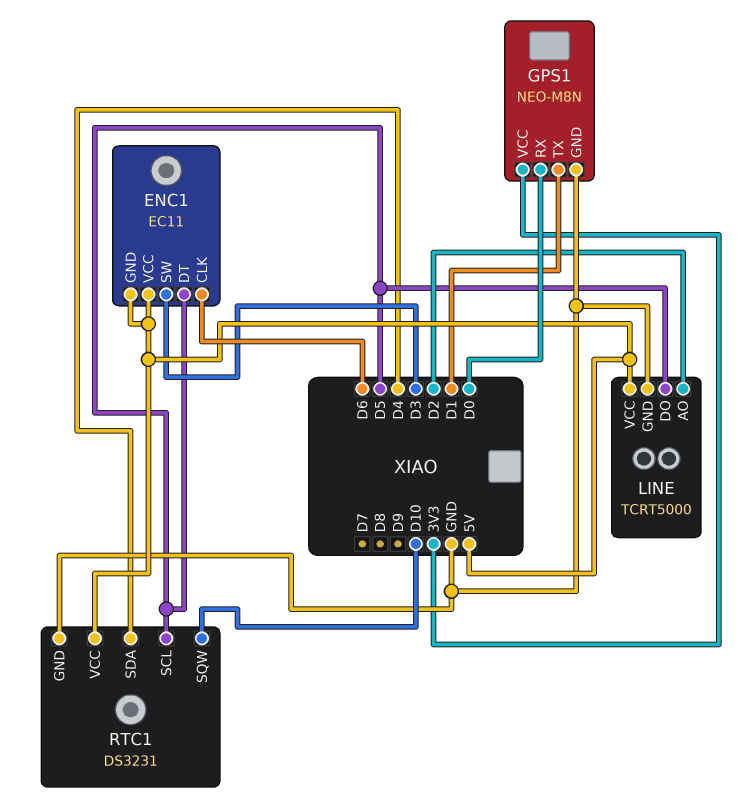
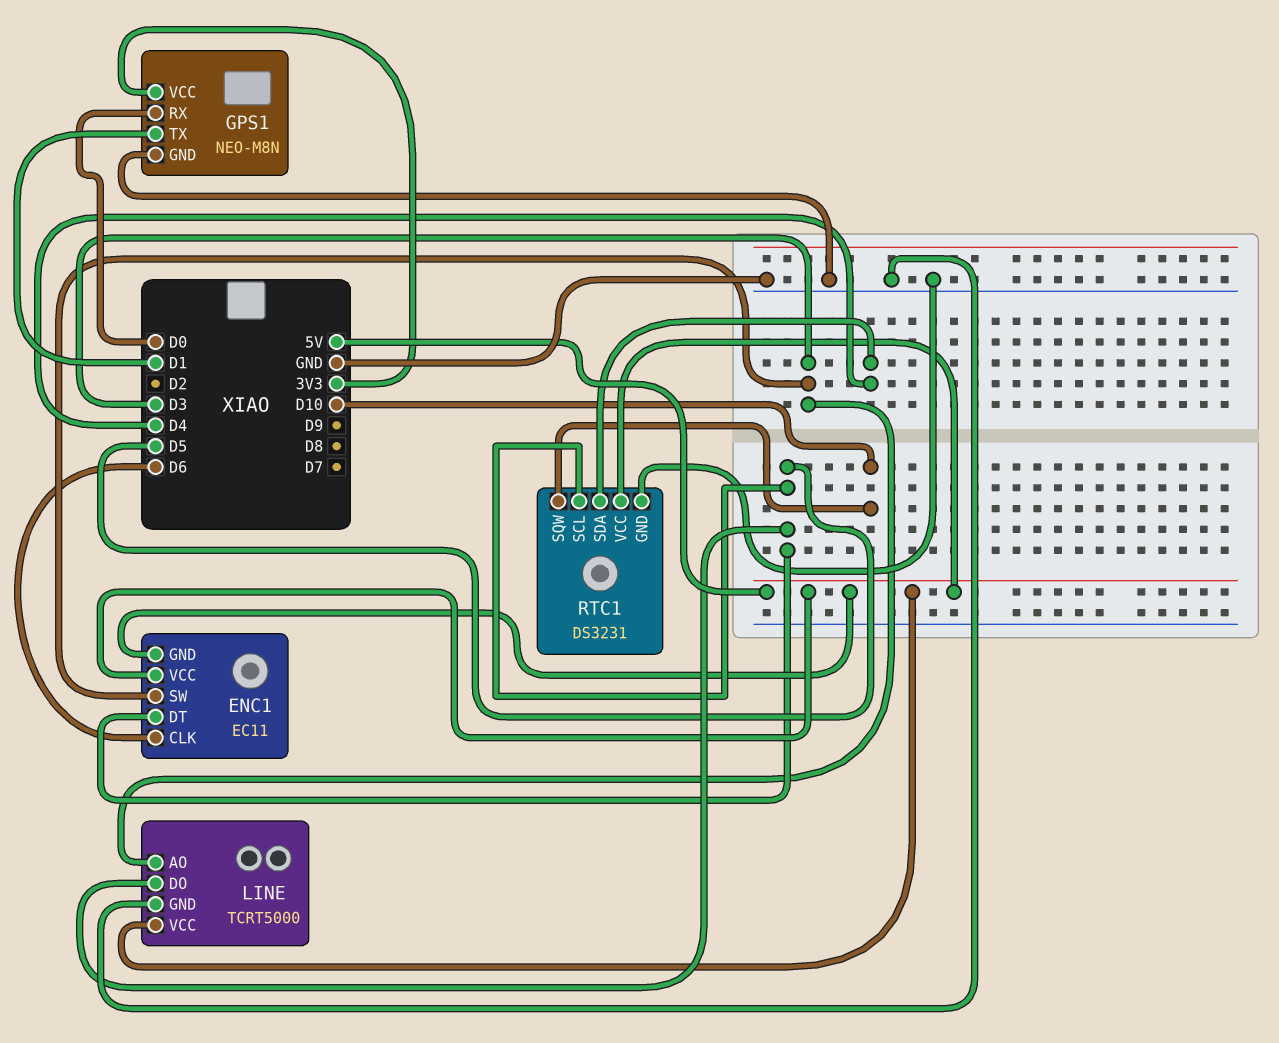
LINE pin AO: D2 -> D3

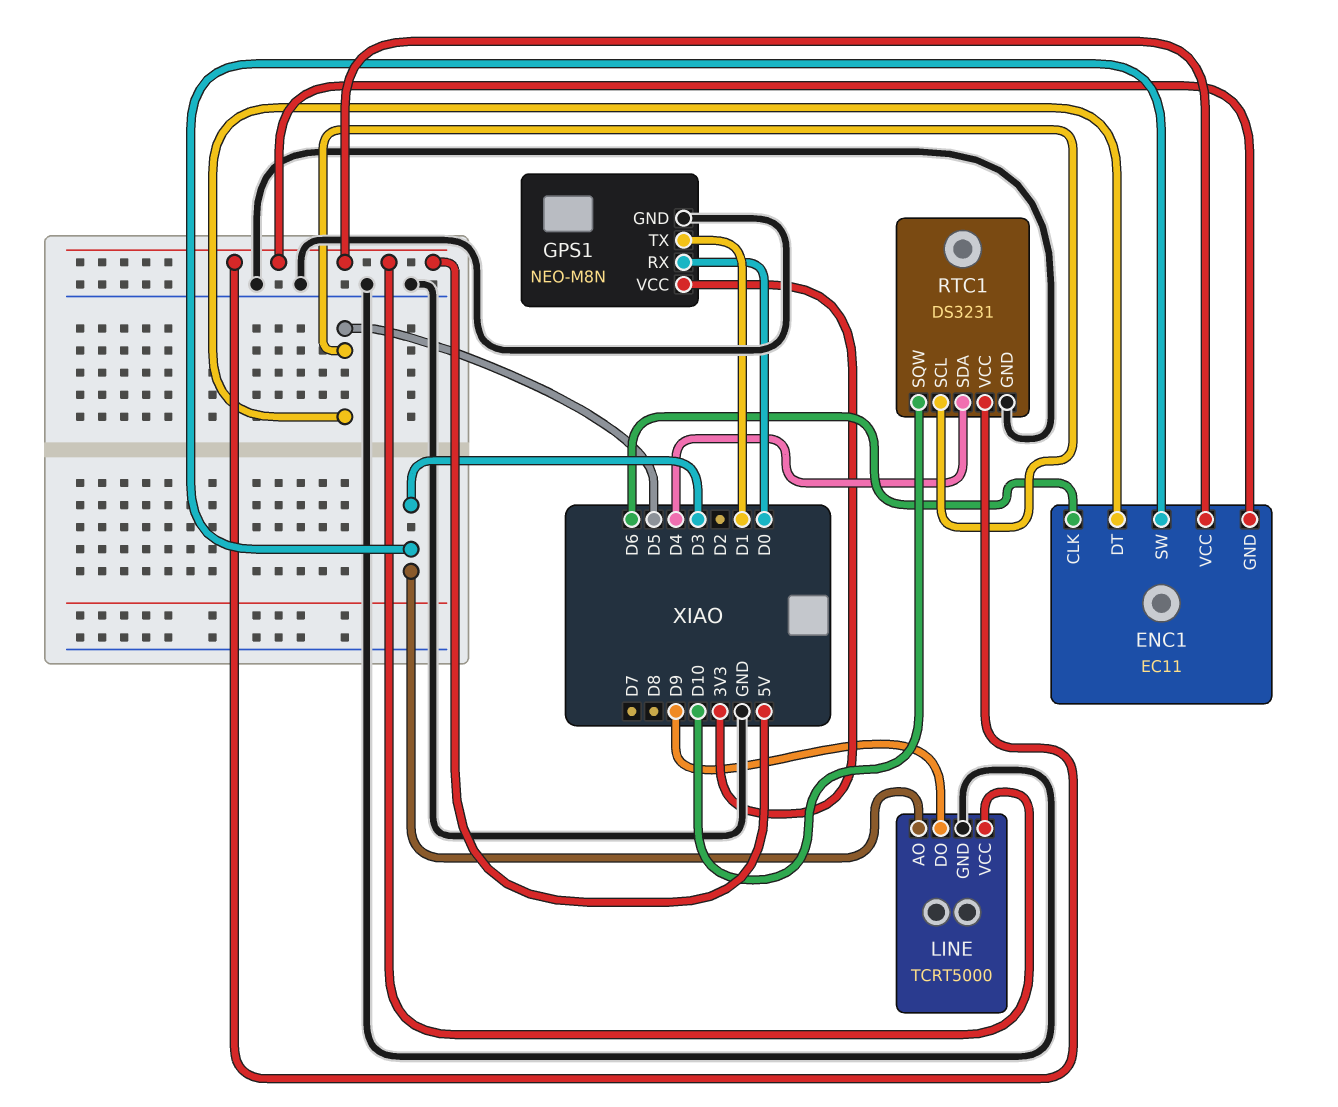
LINE pin DO: D5 -> D9

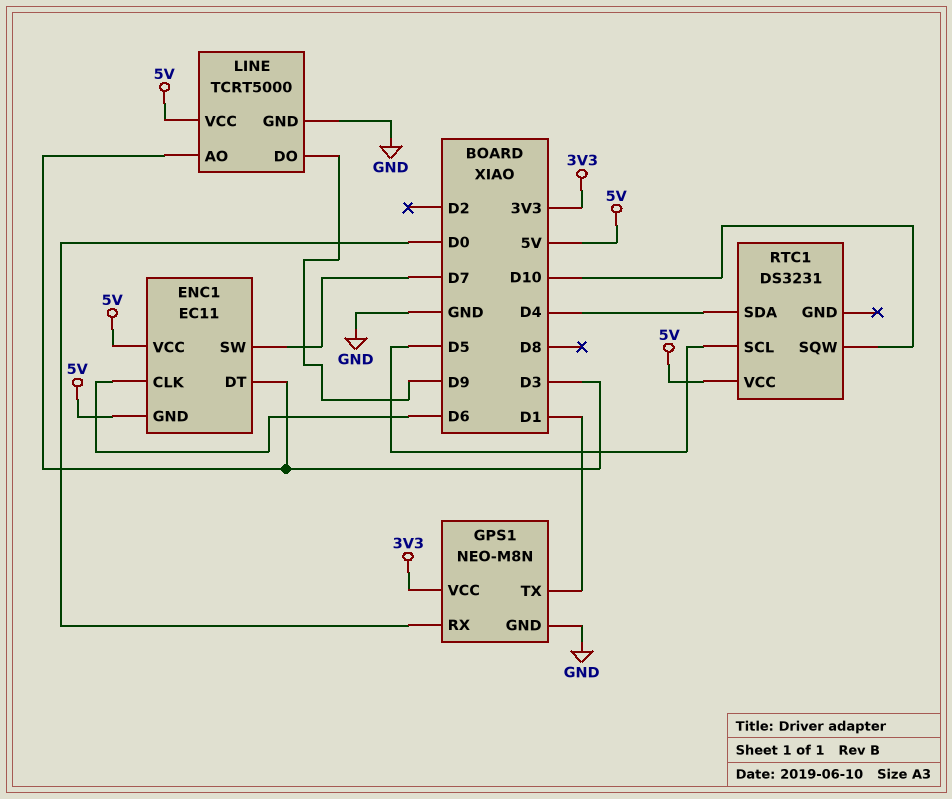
ENC1 pin DT: D5 -> D3
ENC1 pin SW: D3 -> D7
RTC1 pin GND: GND -> none

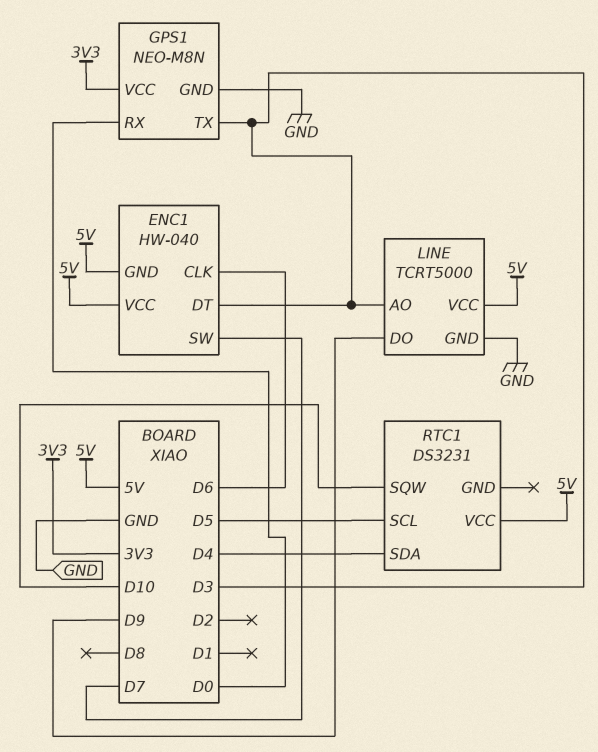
ENC1: EC11 -> HW-040
GPS1 pin TX: D1 -> D3

